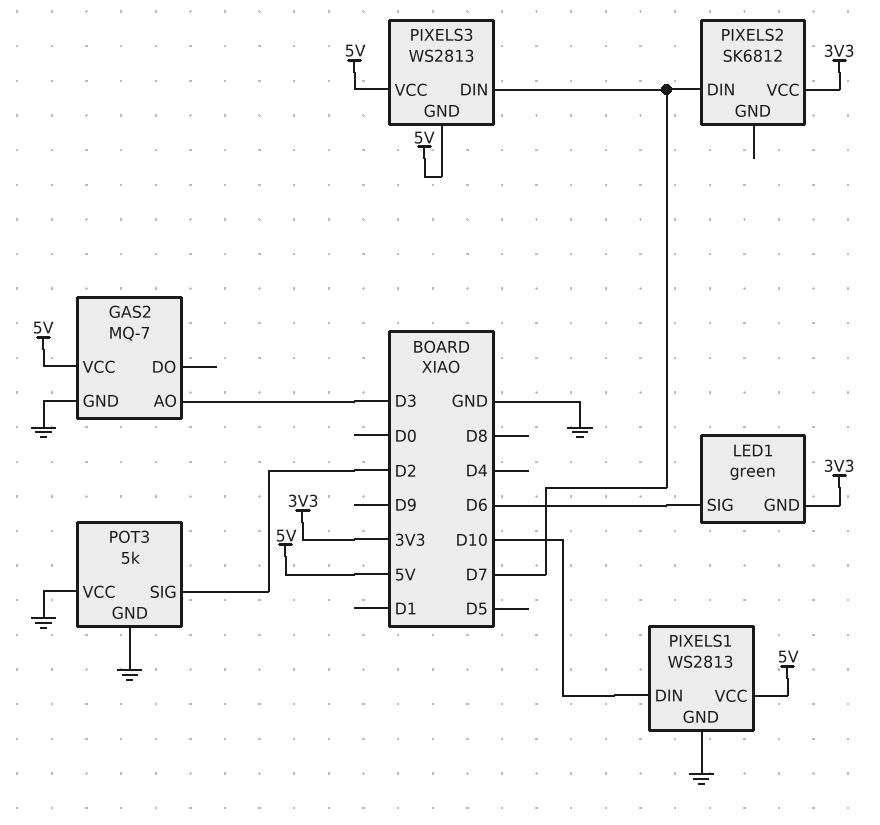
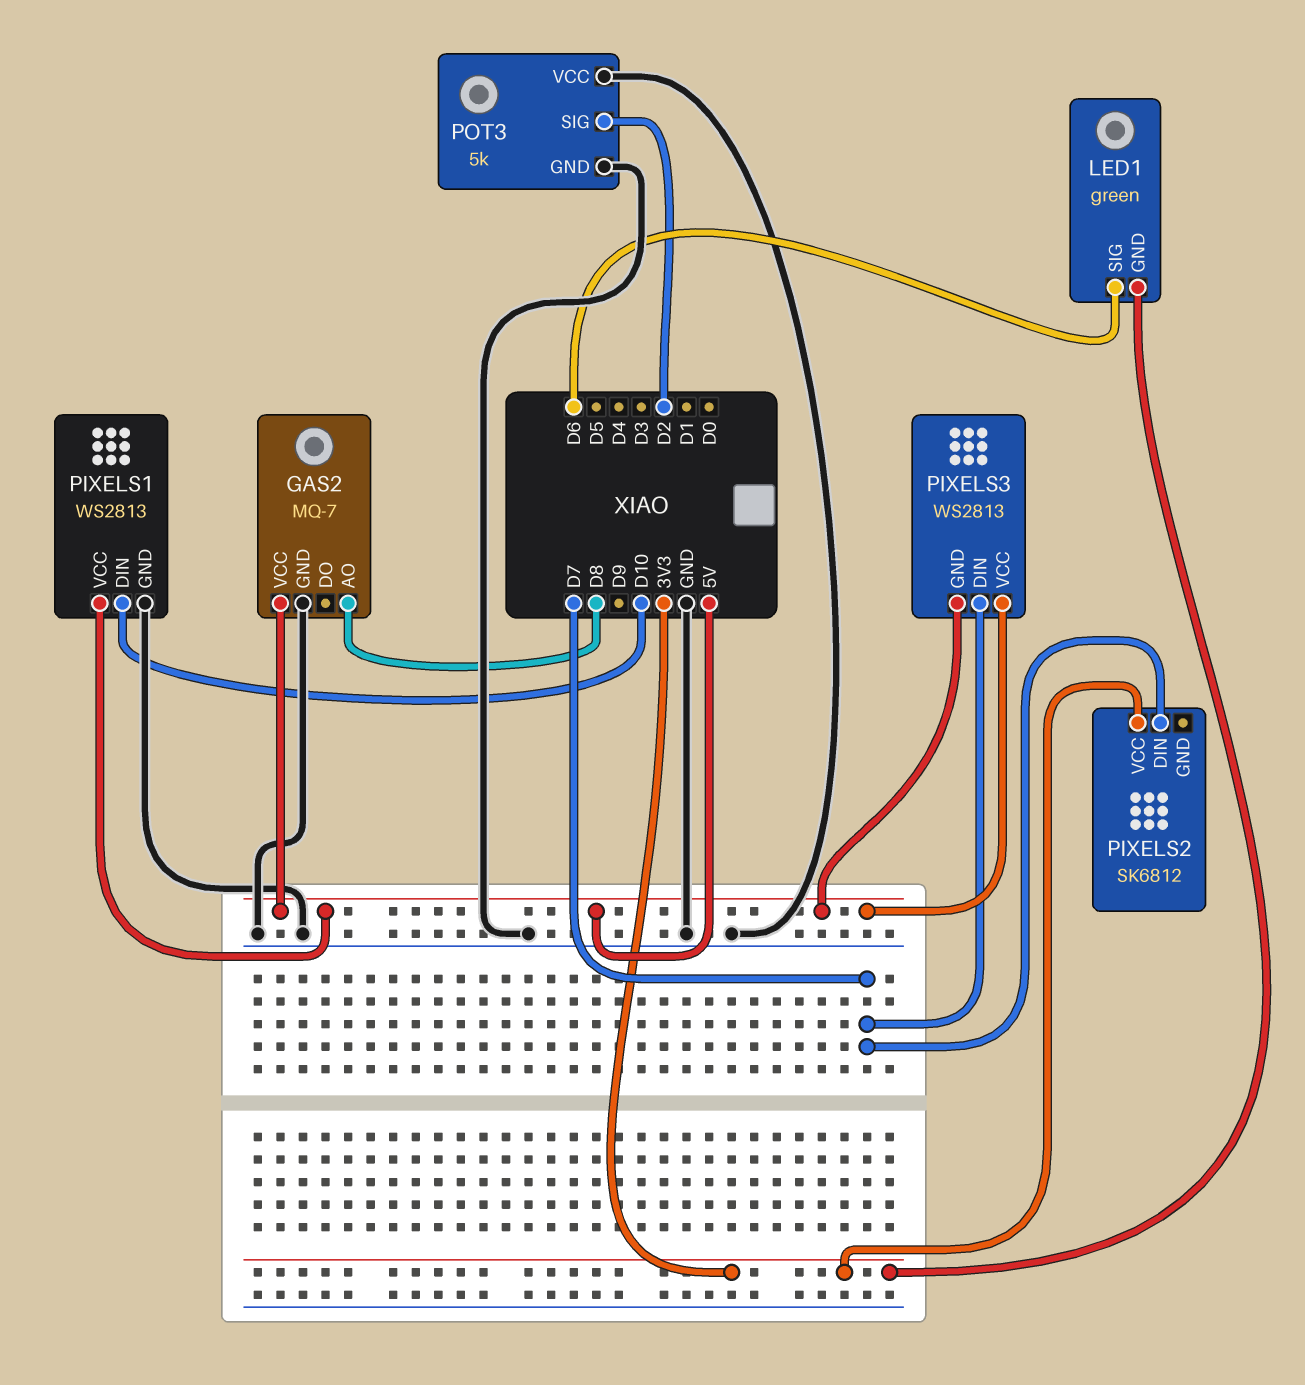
GAS2 pin AO: D3 -> D8

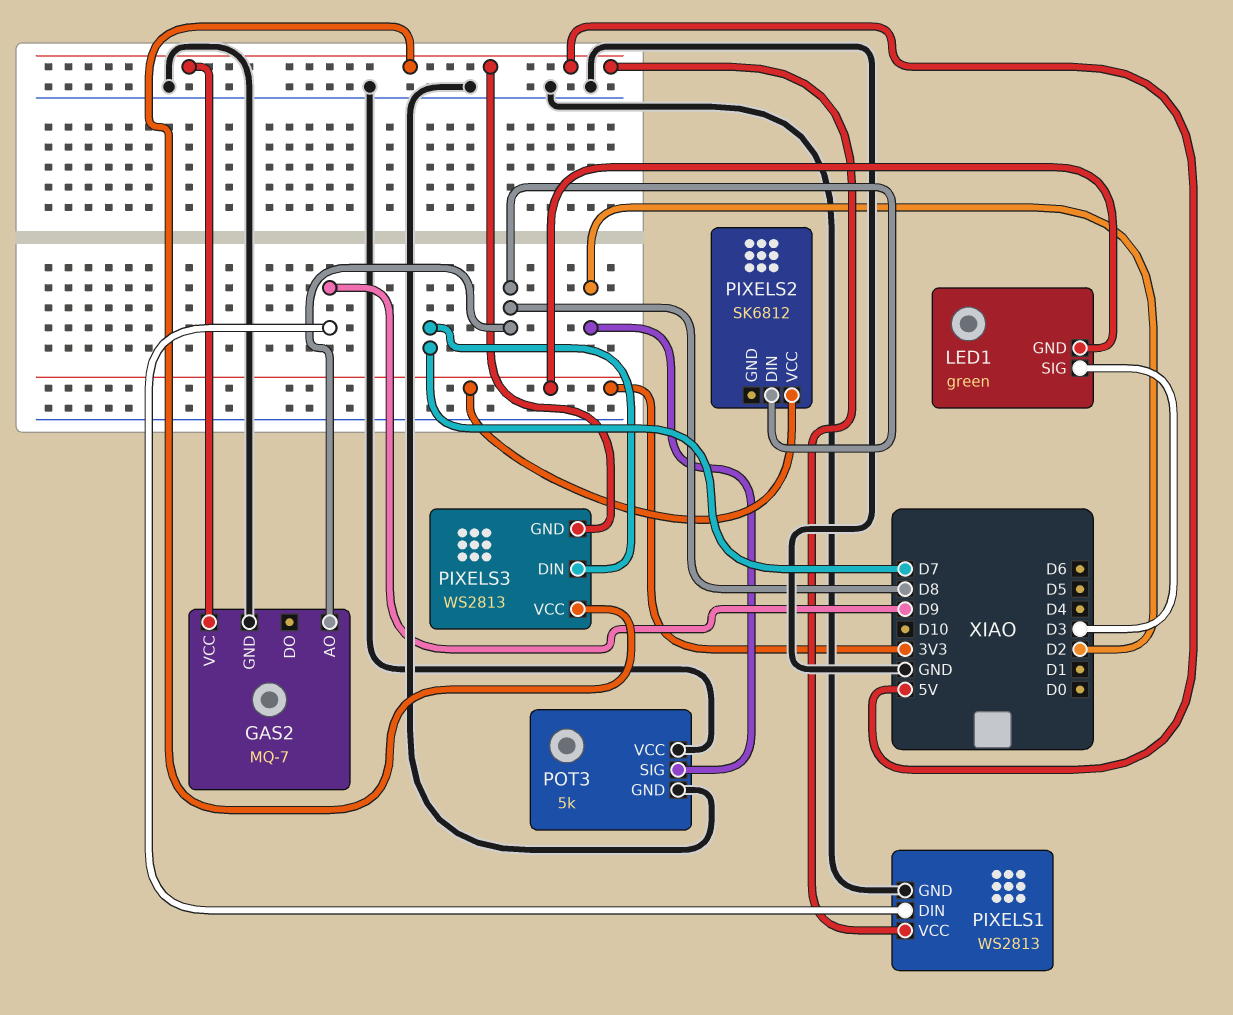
LED1 pin SIG: D6 -> D3
PIXELS1 pin DIN: D10 -> D9
PIXELS2 pin DIN: D7 -> D8

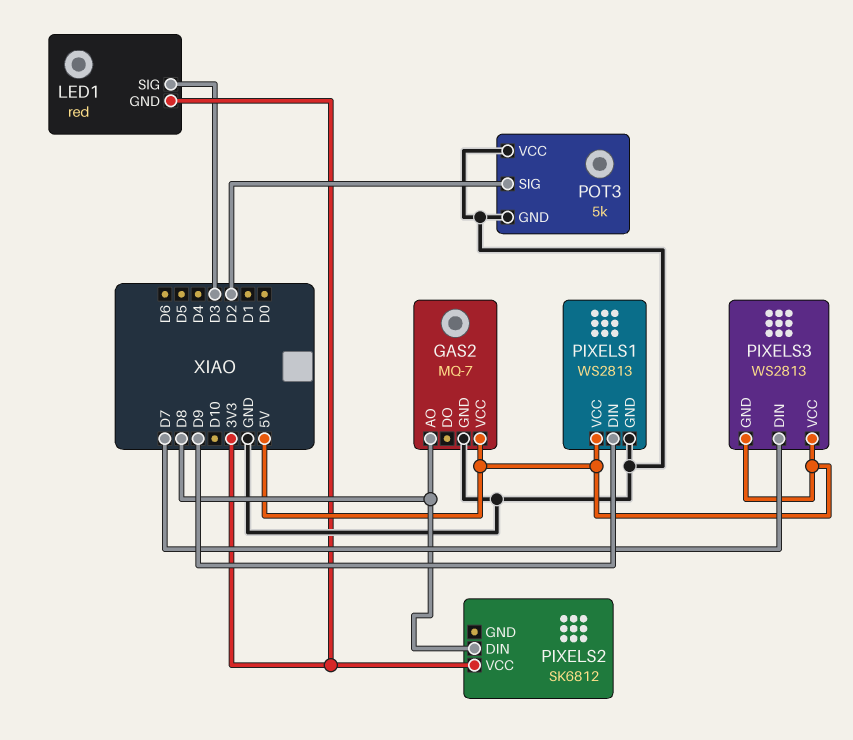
LED1: green -> red

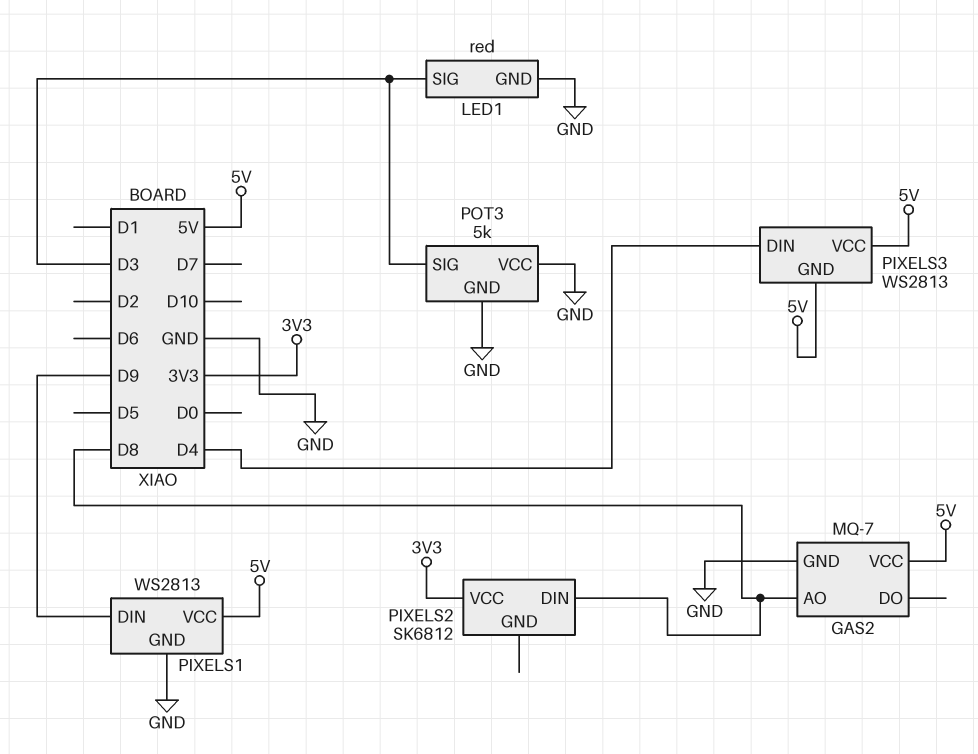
LED1 pin GND: 3V3 -> GND
PIXELS3 pin DIN: D7 -> D4
POT3 pin SIG: D2 -> D3

